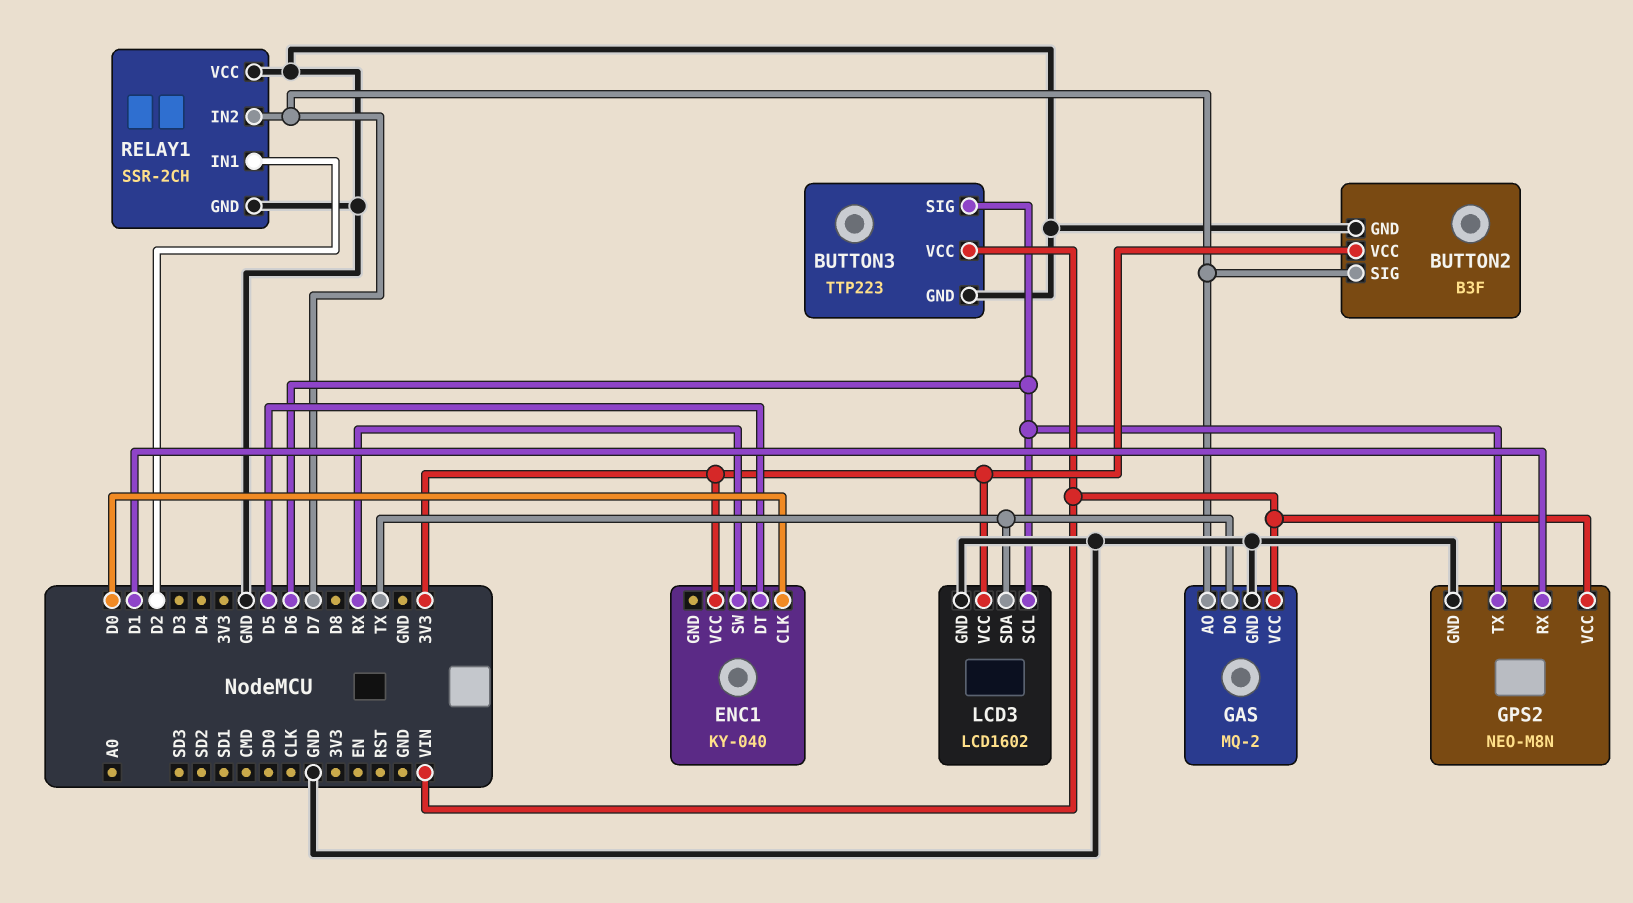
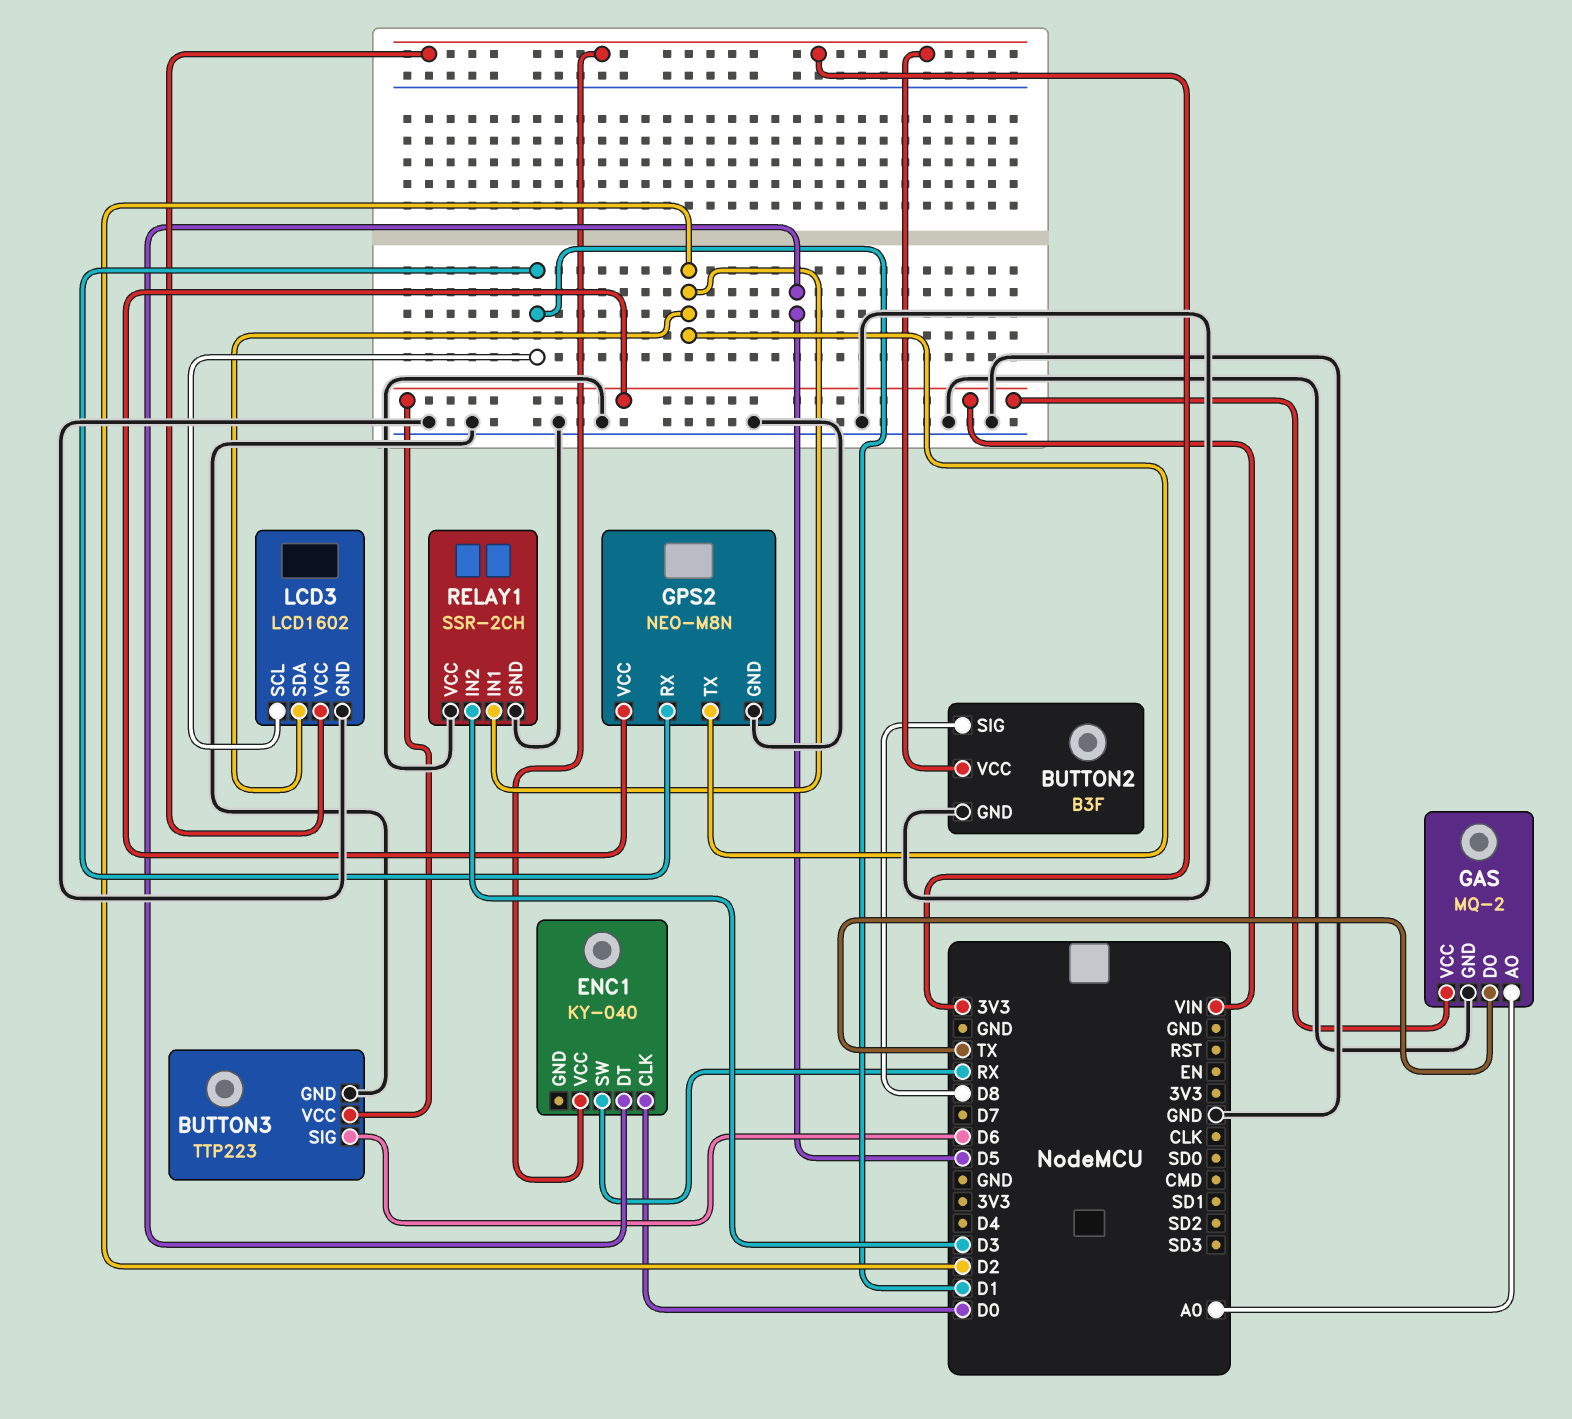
BUTTON2 pin SIG: D7 -> D8
GAS pin AO: D7 -> A0
GPS2 pin TX: D6 -> D2
LCD3 pin SCL: D6 -> D1
LCD3 pin SDA: TX -> D2
RELAY1 pin IN2: D7 -> D3

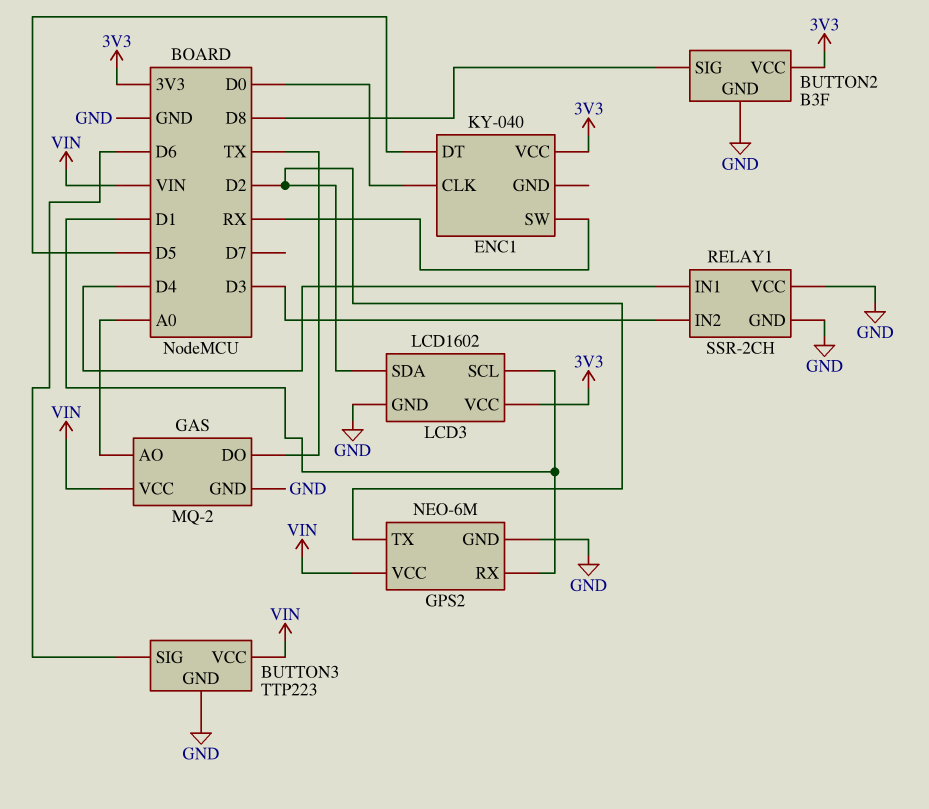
GPS2: NEO-M8N -> NEO-6M
RELAY1 pin IN1: D2 -> D4

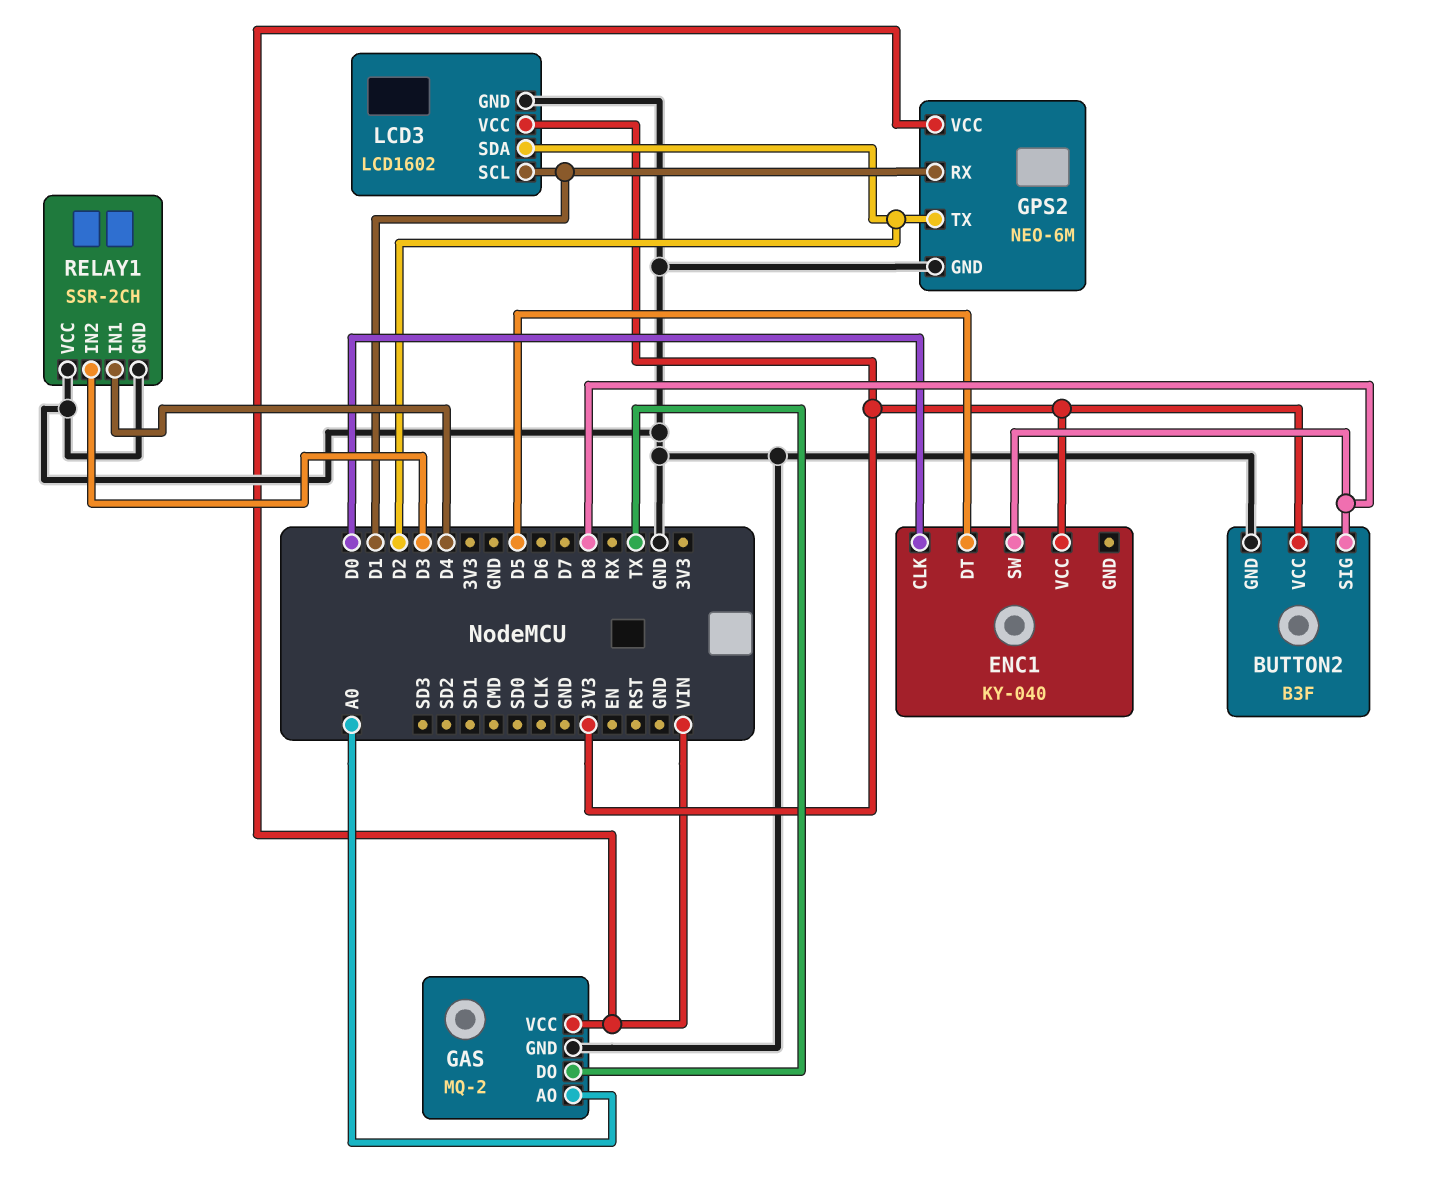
BUTTON3: TTP223 -> none
BUTTON3 pin GND: GND -> none
BUTTON3 pin SIG: D6 -> none
BUTTON3 pin VCC: VIN -> none
ENC1 pin SW: RX -> D8

